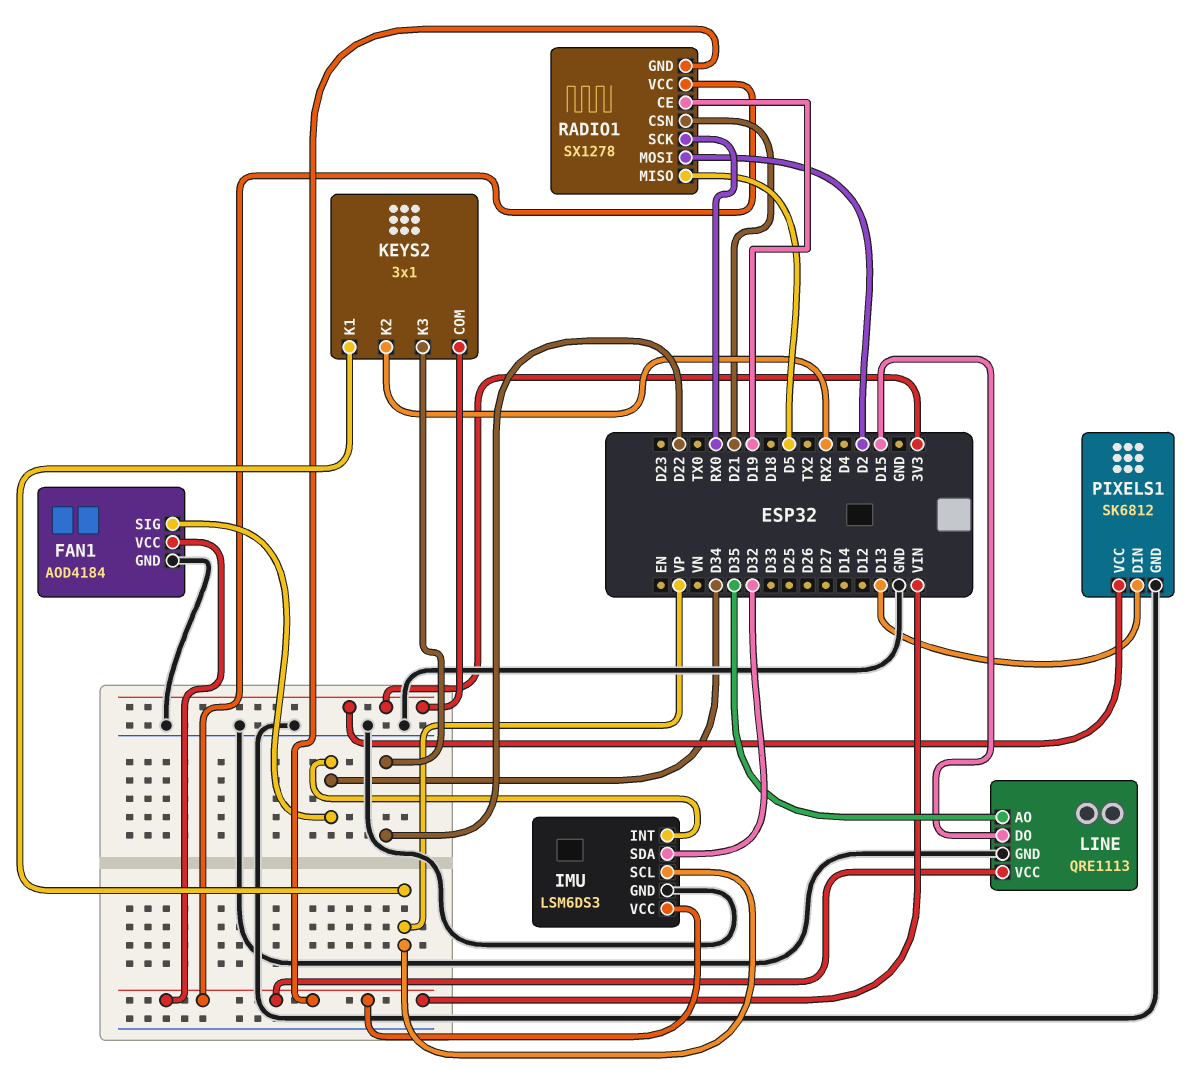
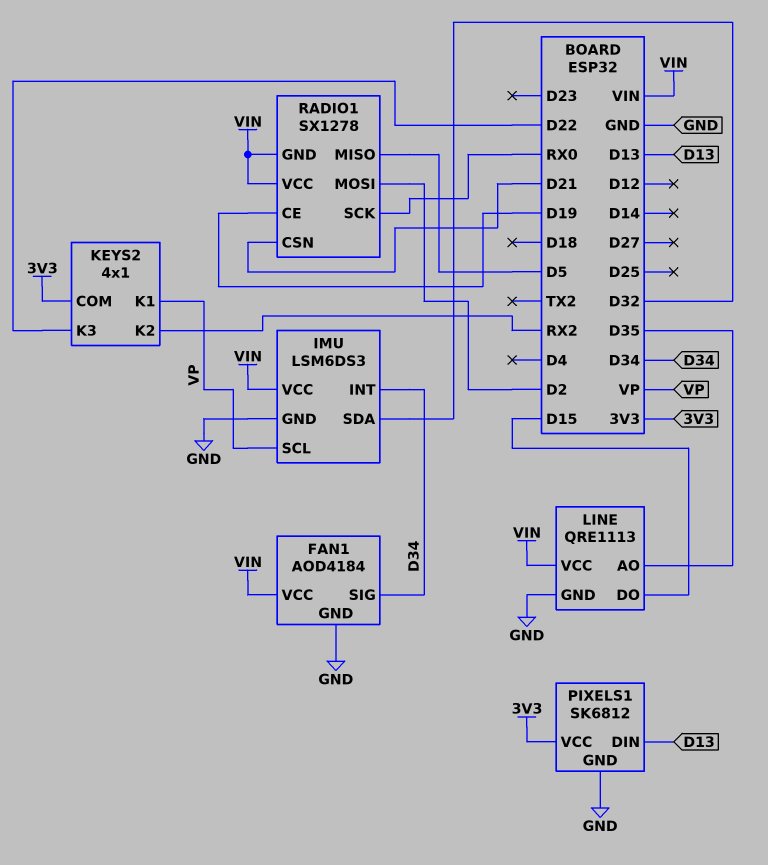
KEYS2: 3x1 -> 4x1

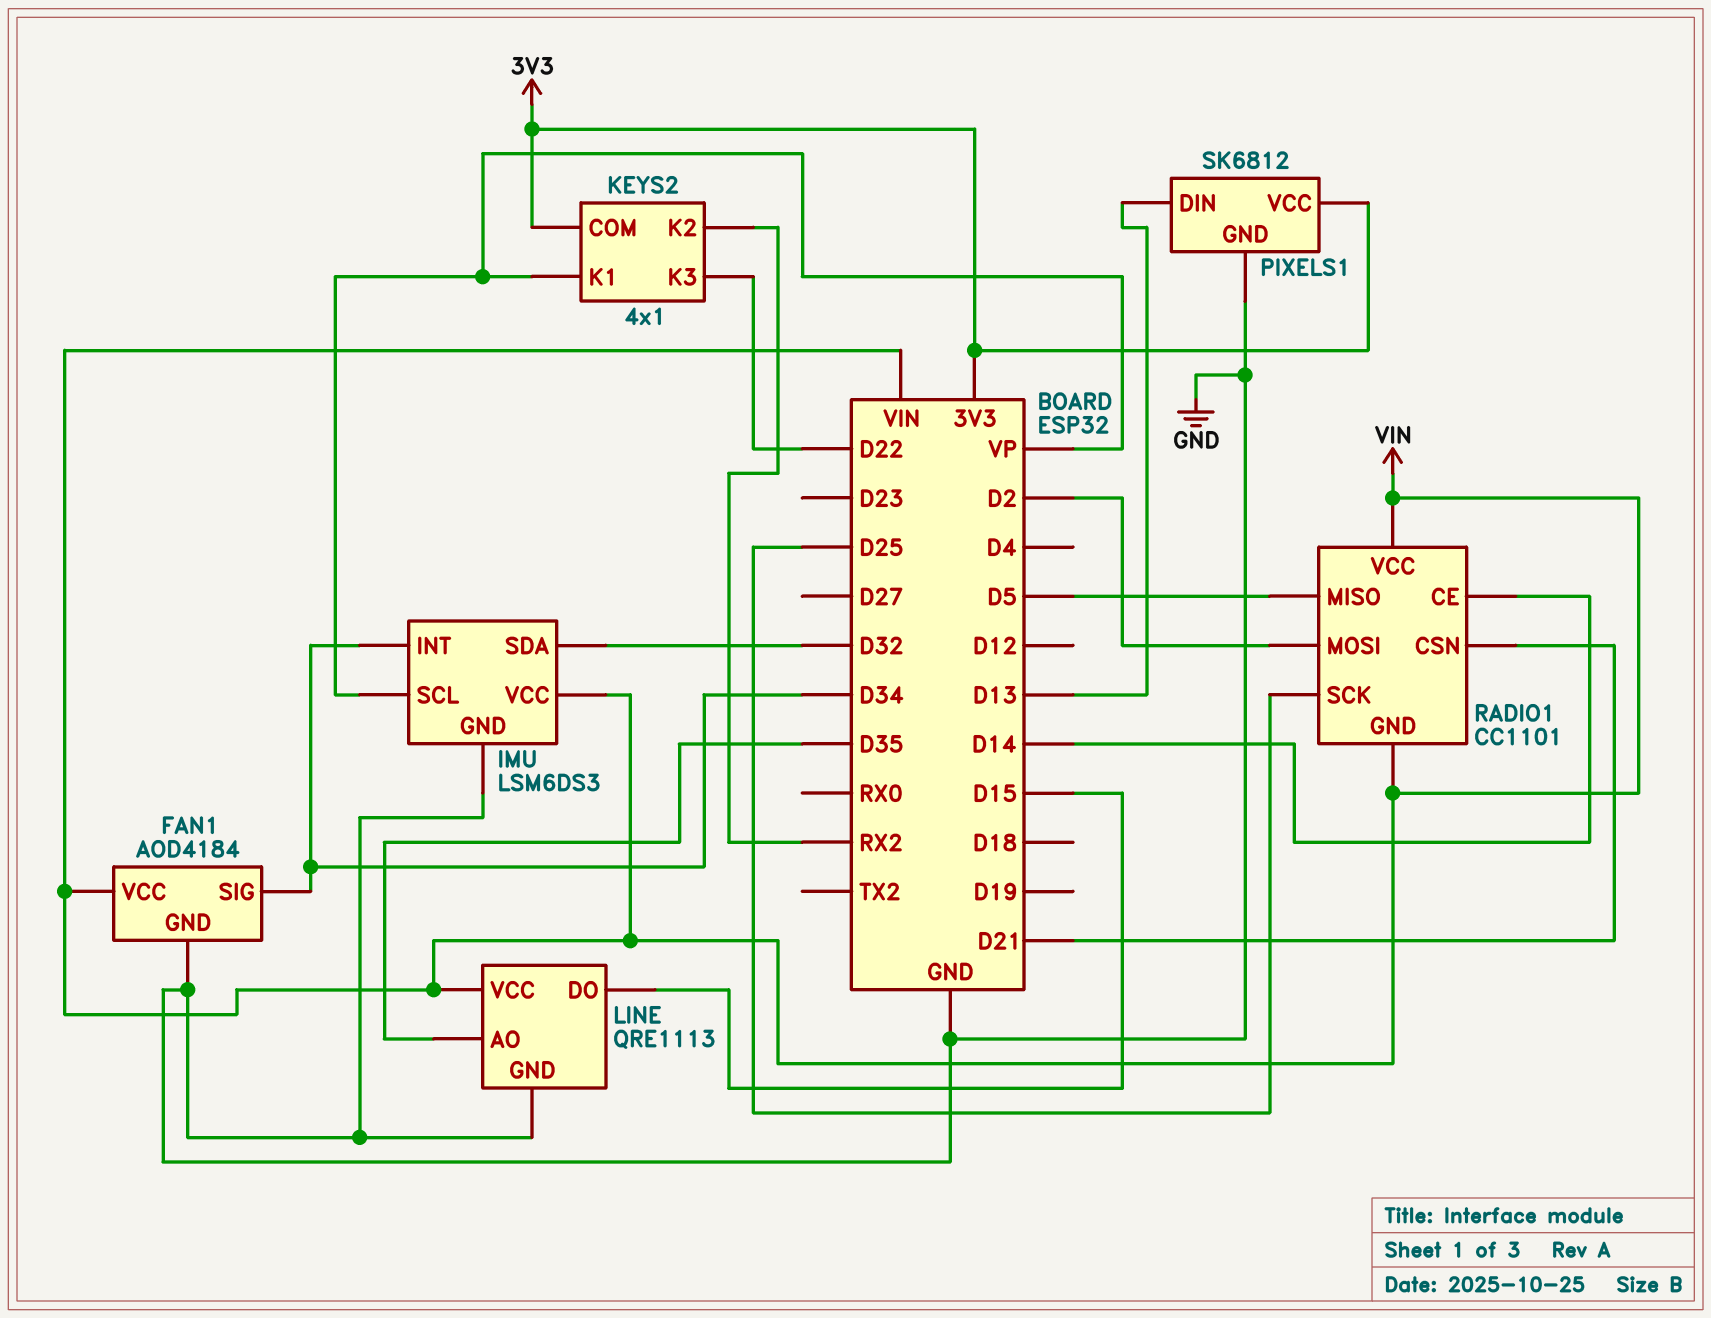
RADIO1: SX1278 -> CC1101
RADIO1 pin CE: D19 -> D14
RADIO1 pin SCK: RX0 -> D25

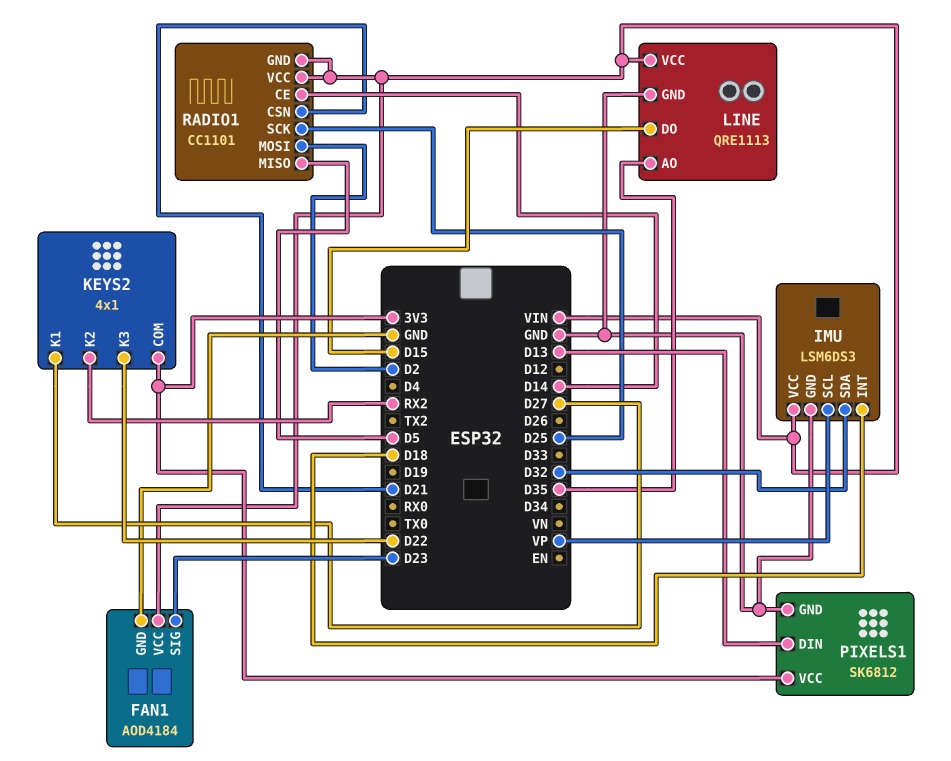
FAN1 pin SIG: D34 -> D23
IMU pin INT: D34 -> D18
KEYS2 pin K1: VP -> D27

